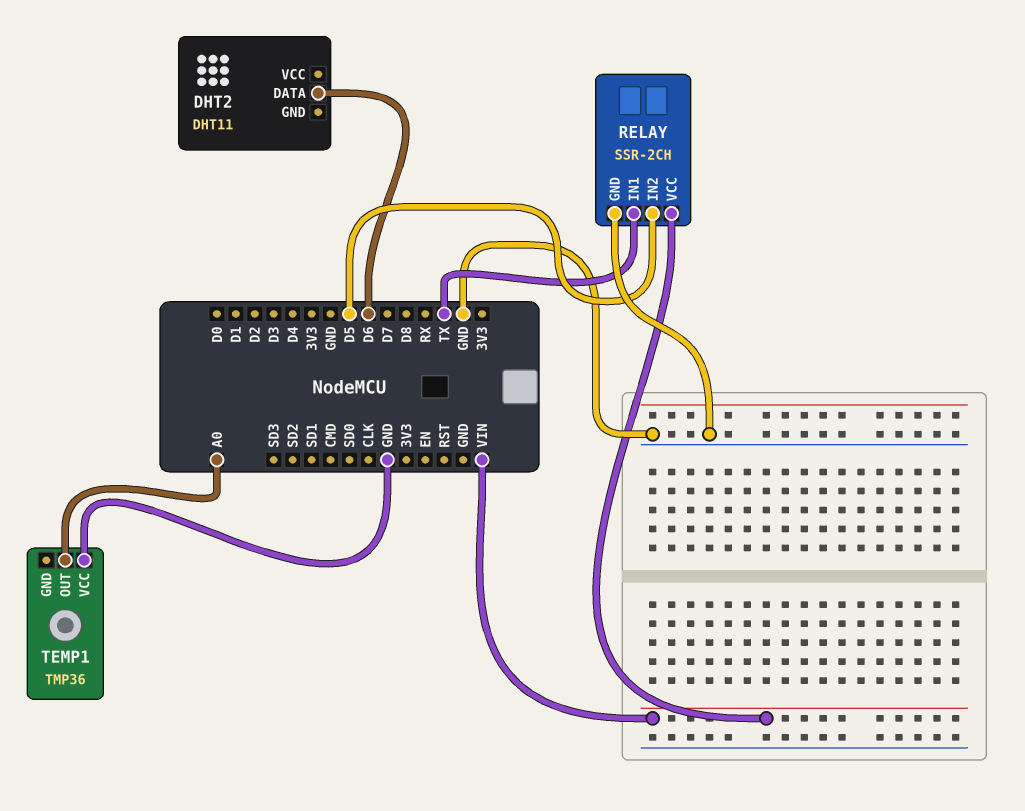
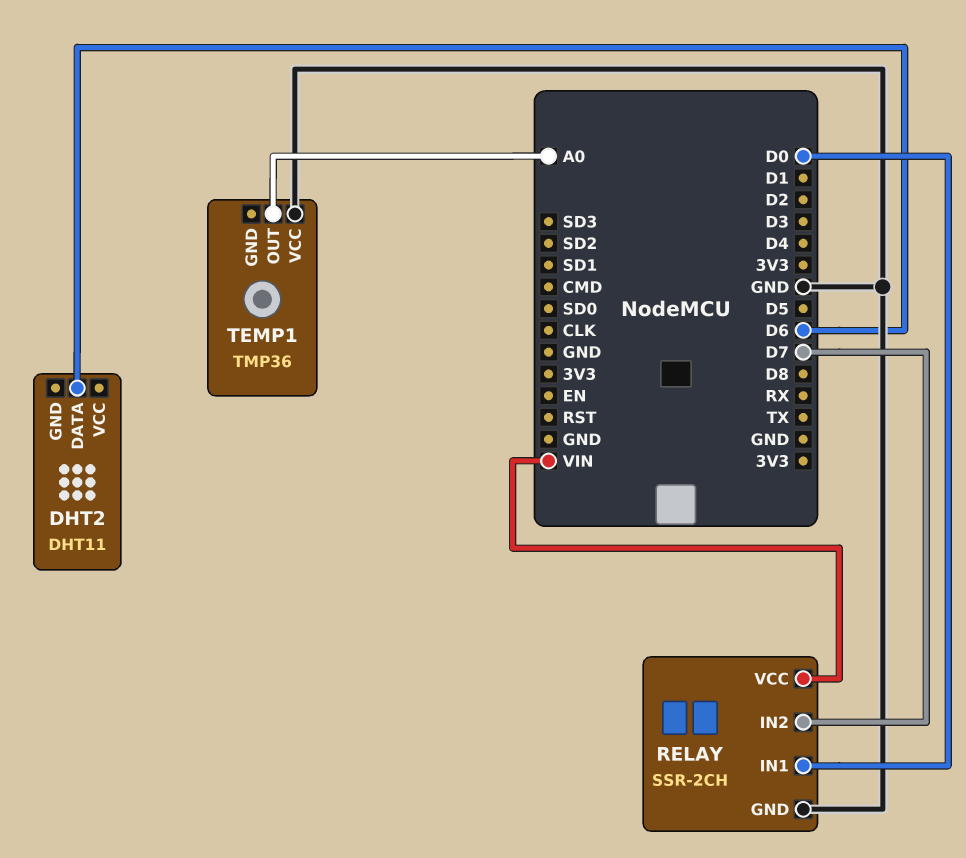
RELAY pin IN1: TX -> D0
RELAY pin IN2: D5 -> D7

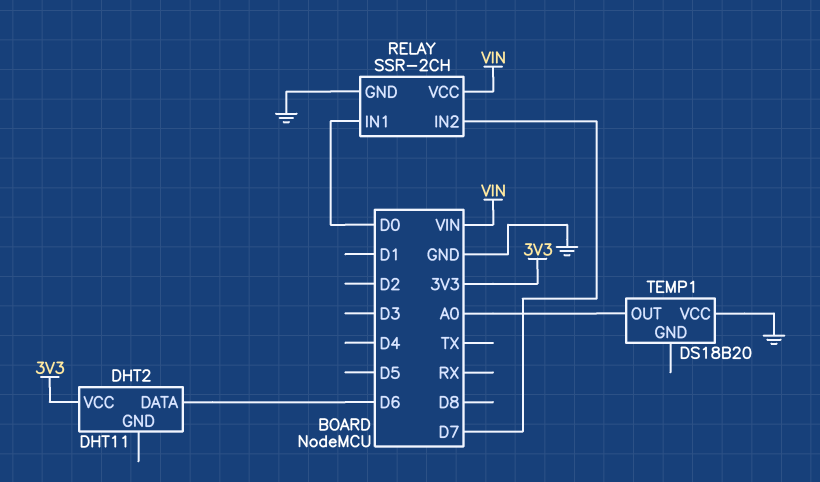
DHT2 pin VCC: none -> 3V3
TEMP1: TMP36 -> DS18B20

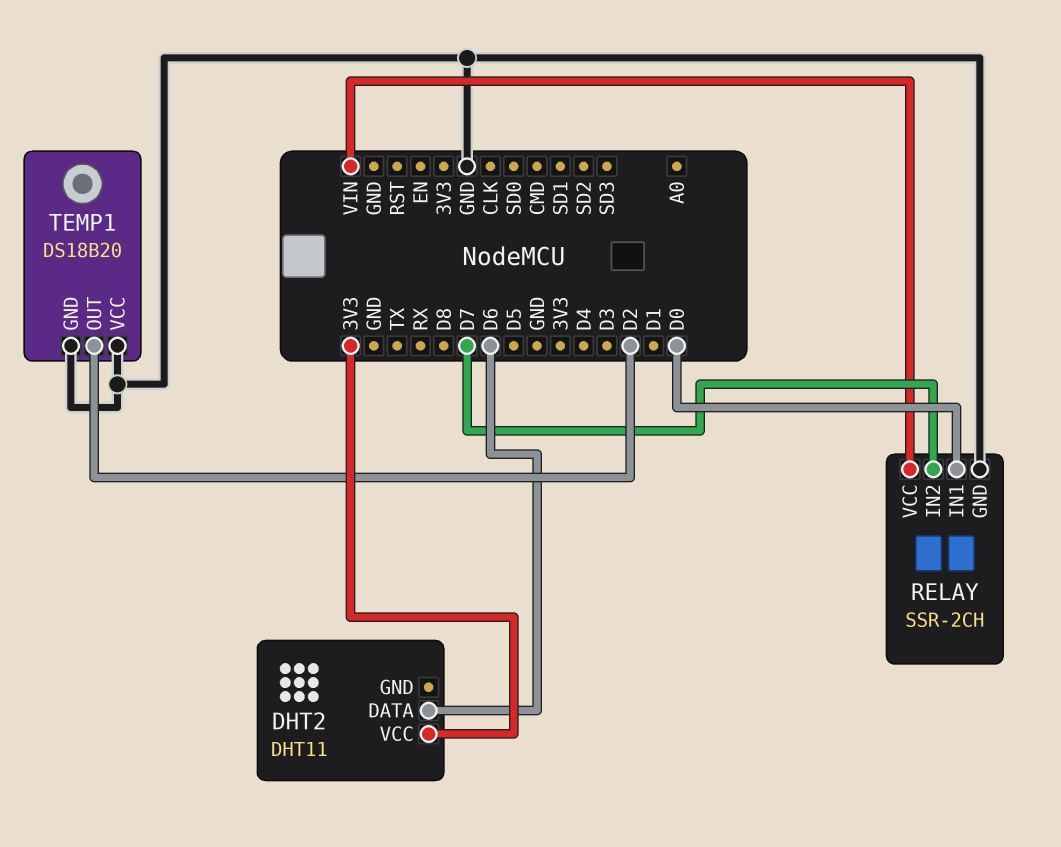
TEMP1 pin GND: none -> GND
TEMP1 pin OUT: A0 -> D2

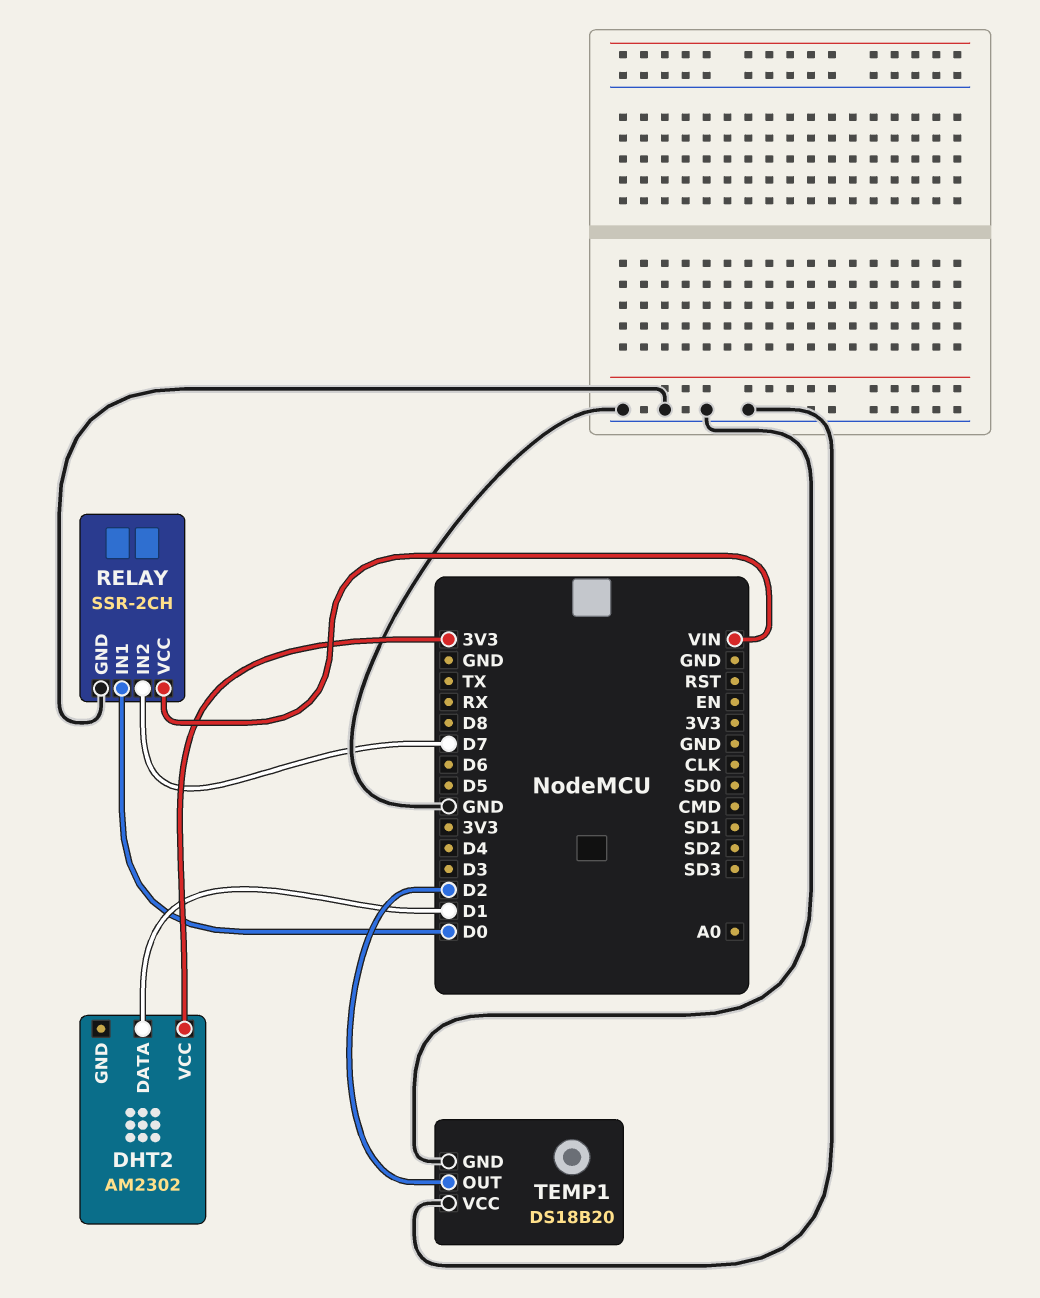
DHT2: DHT11 -> AM2302
DHT2 pin DATA: D6 -> D1

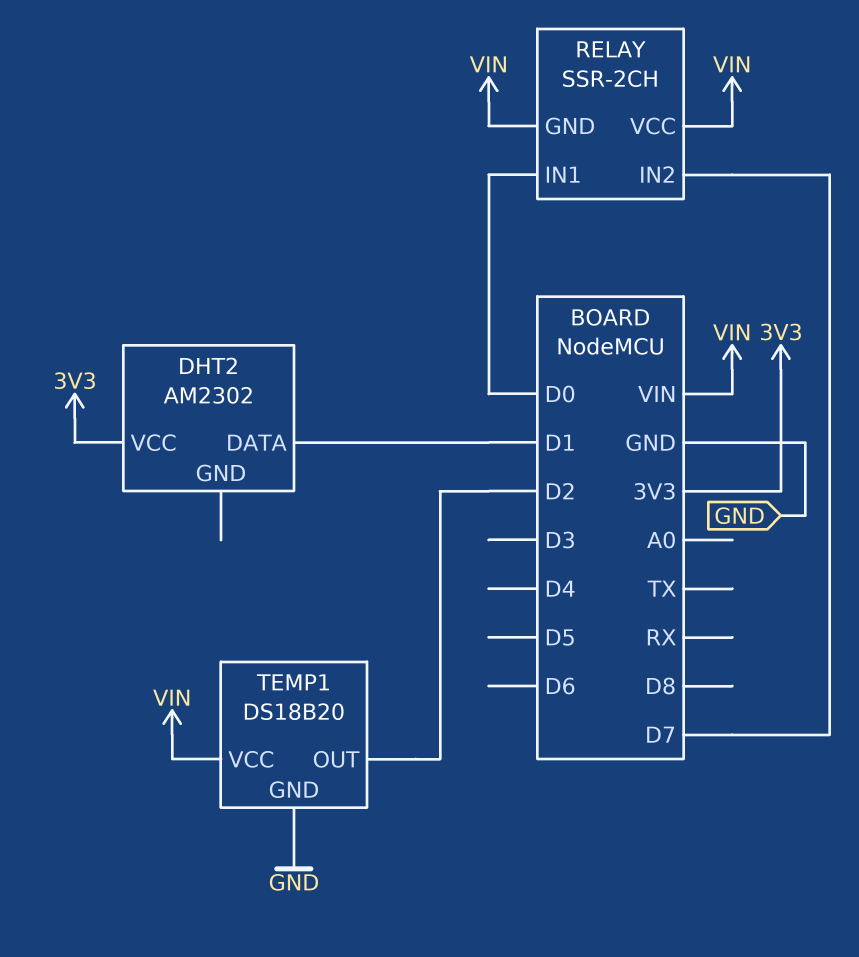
RELAY pin GND: GND -> VIN
TEMP1 pin VCC: GND -> VIN

